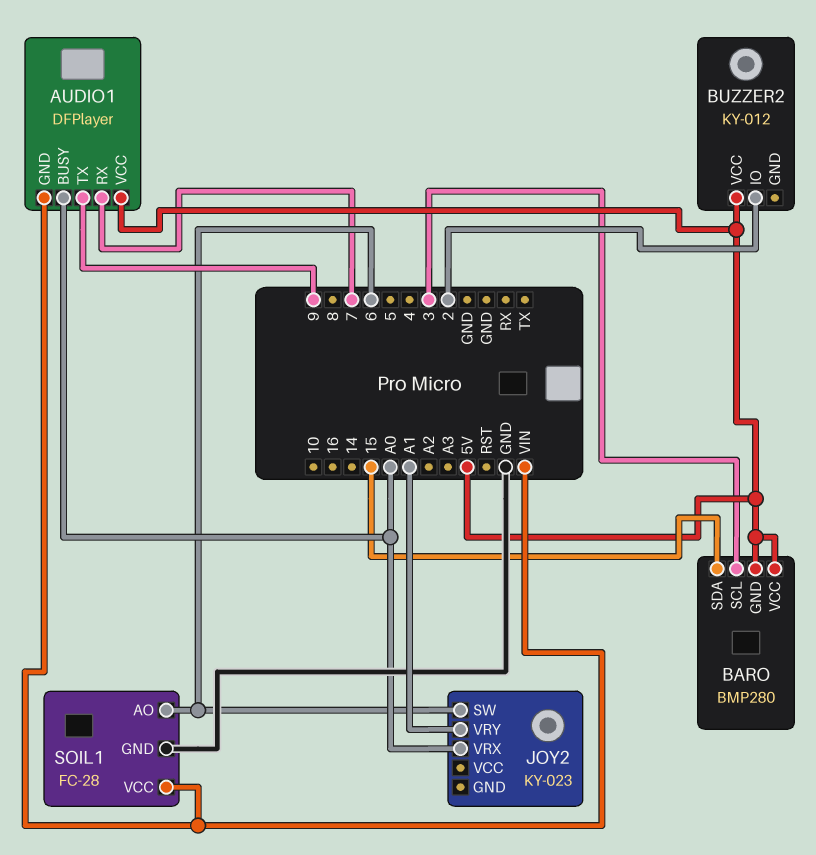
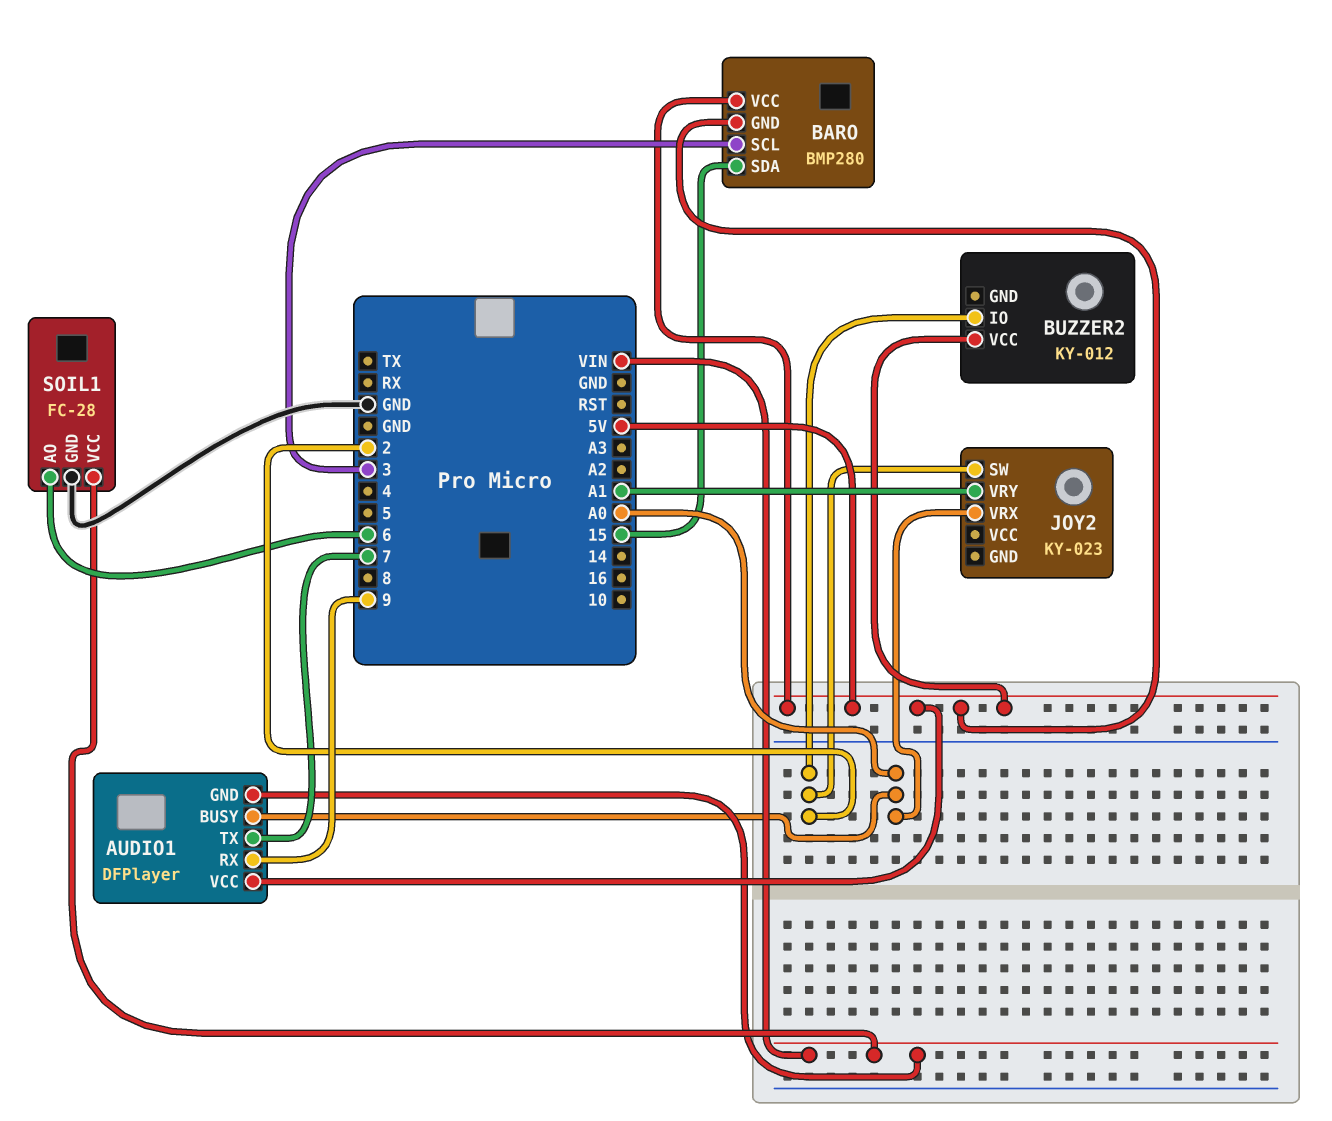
AUDIO1 pin RX: 7 -> 9
AUDIO1 pin TX: 9 -> 7
JOY2 pin SW: 6 -> 2

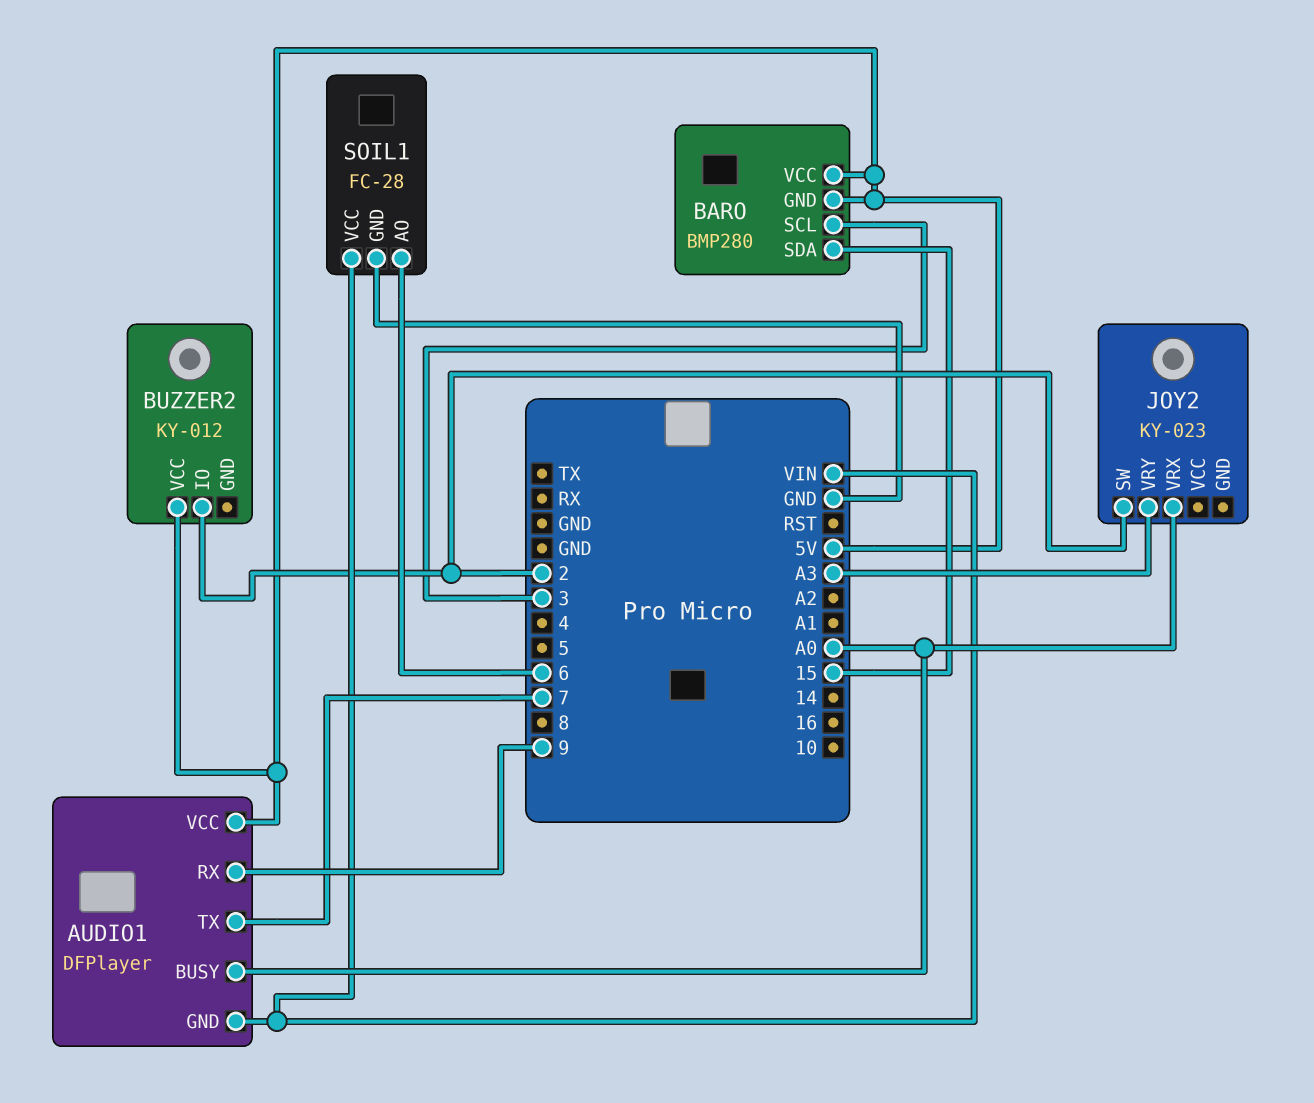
JOY2 pin VRY: A1 -> A3

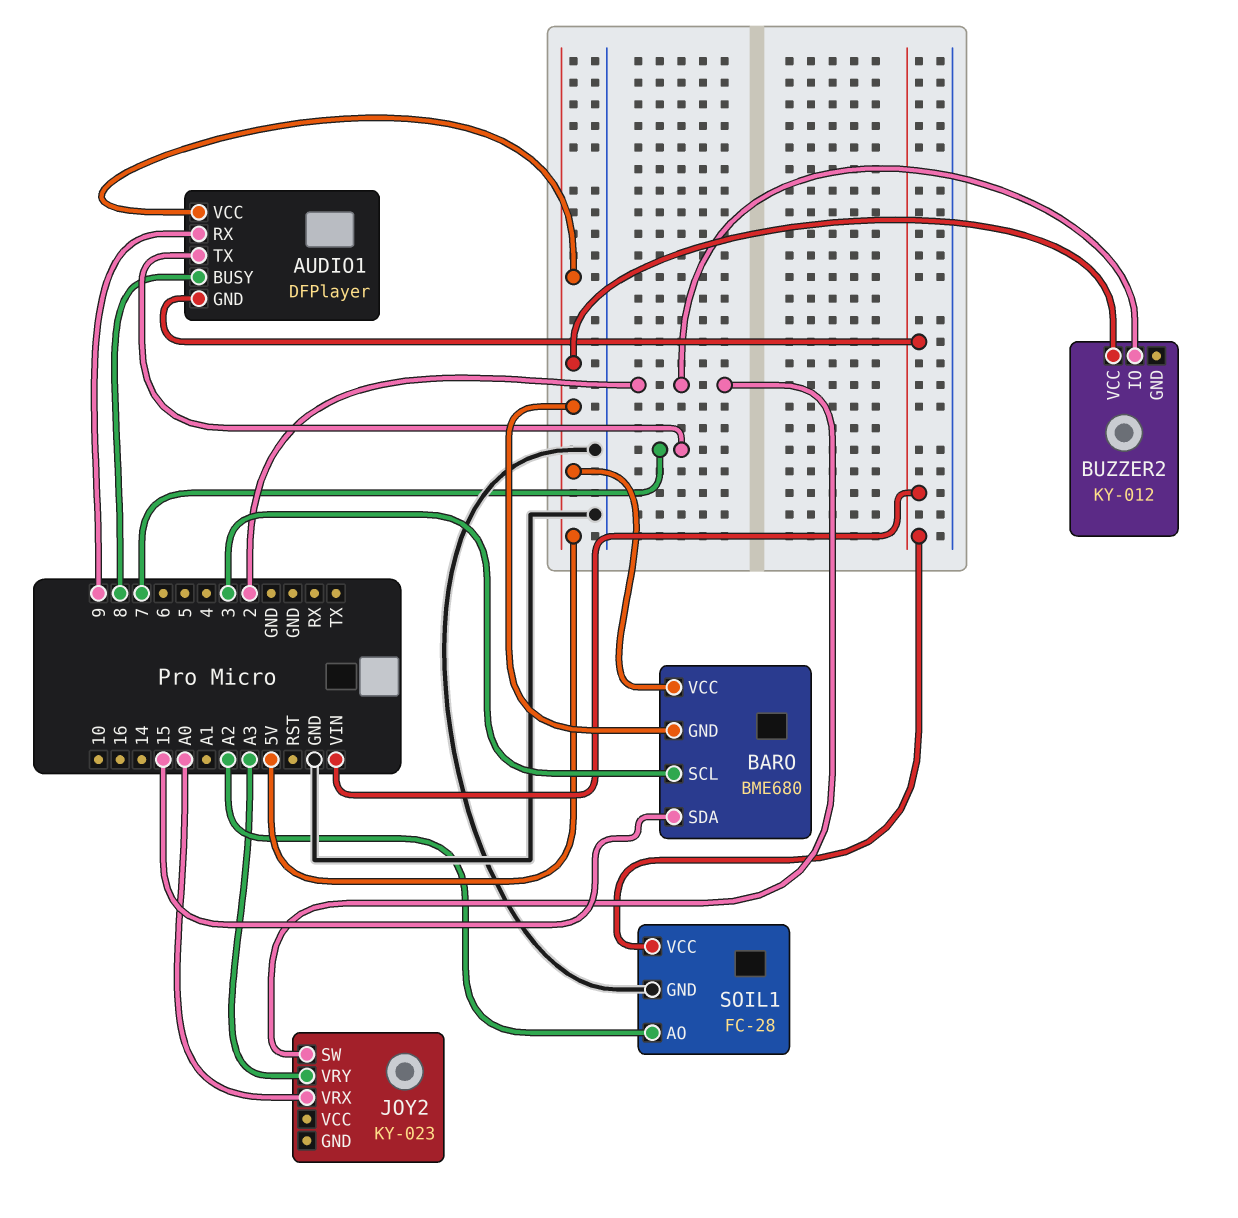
AUDIO1 pin BUSY: A0 -> 8
BARO: BMP280 -> BME680
SOIL1 pin AO: 6 -> A2

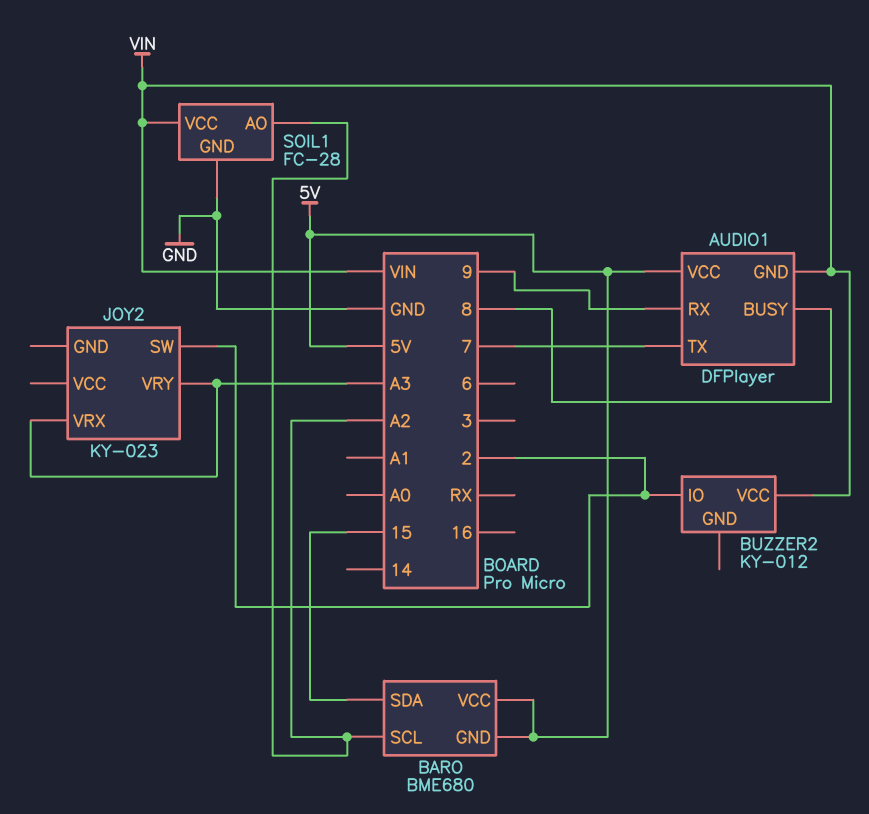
BARO pin SCL: 3 -> A2
BUZZER2 pin VCC: 5V -> VIN
JOY2 pin VRX: A0 -> A3

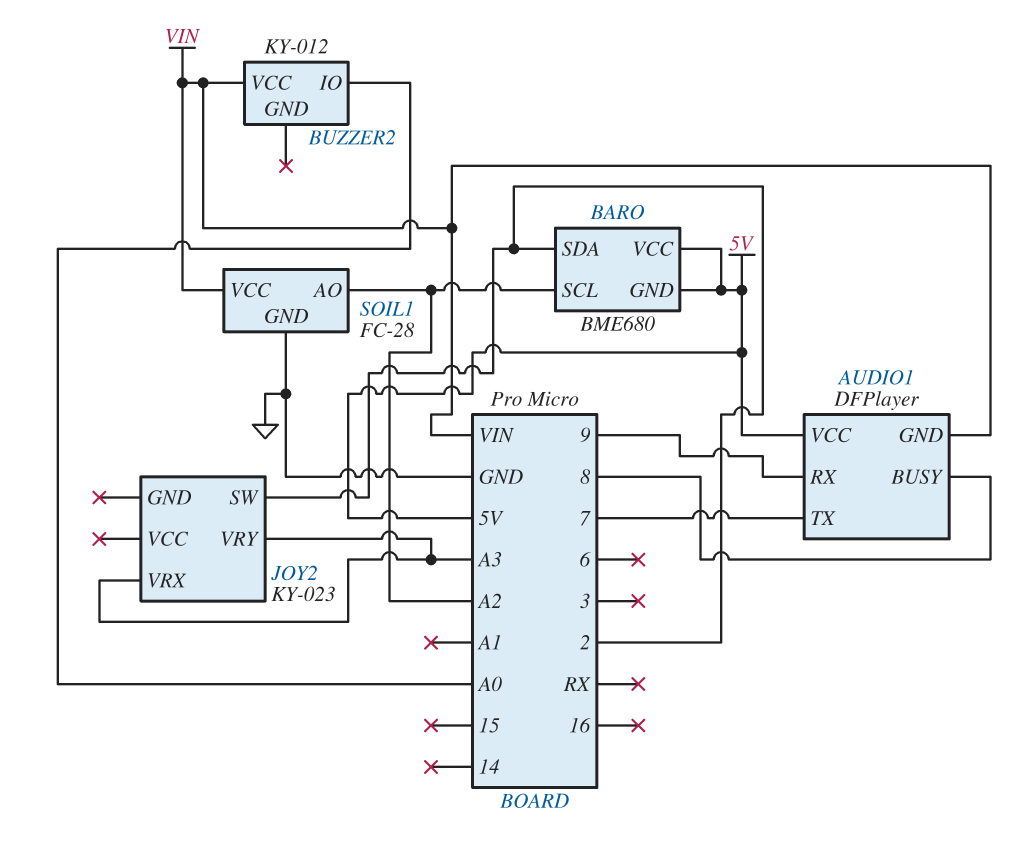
BARO pin SDA: 15 -> 2
BUZZER2 pin IO: 2 -> A0

